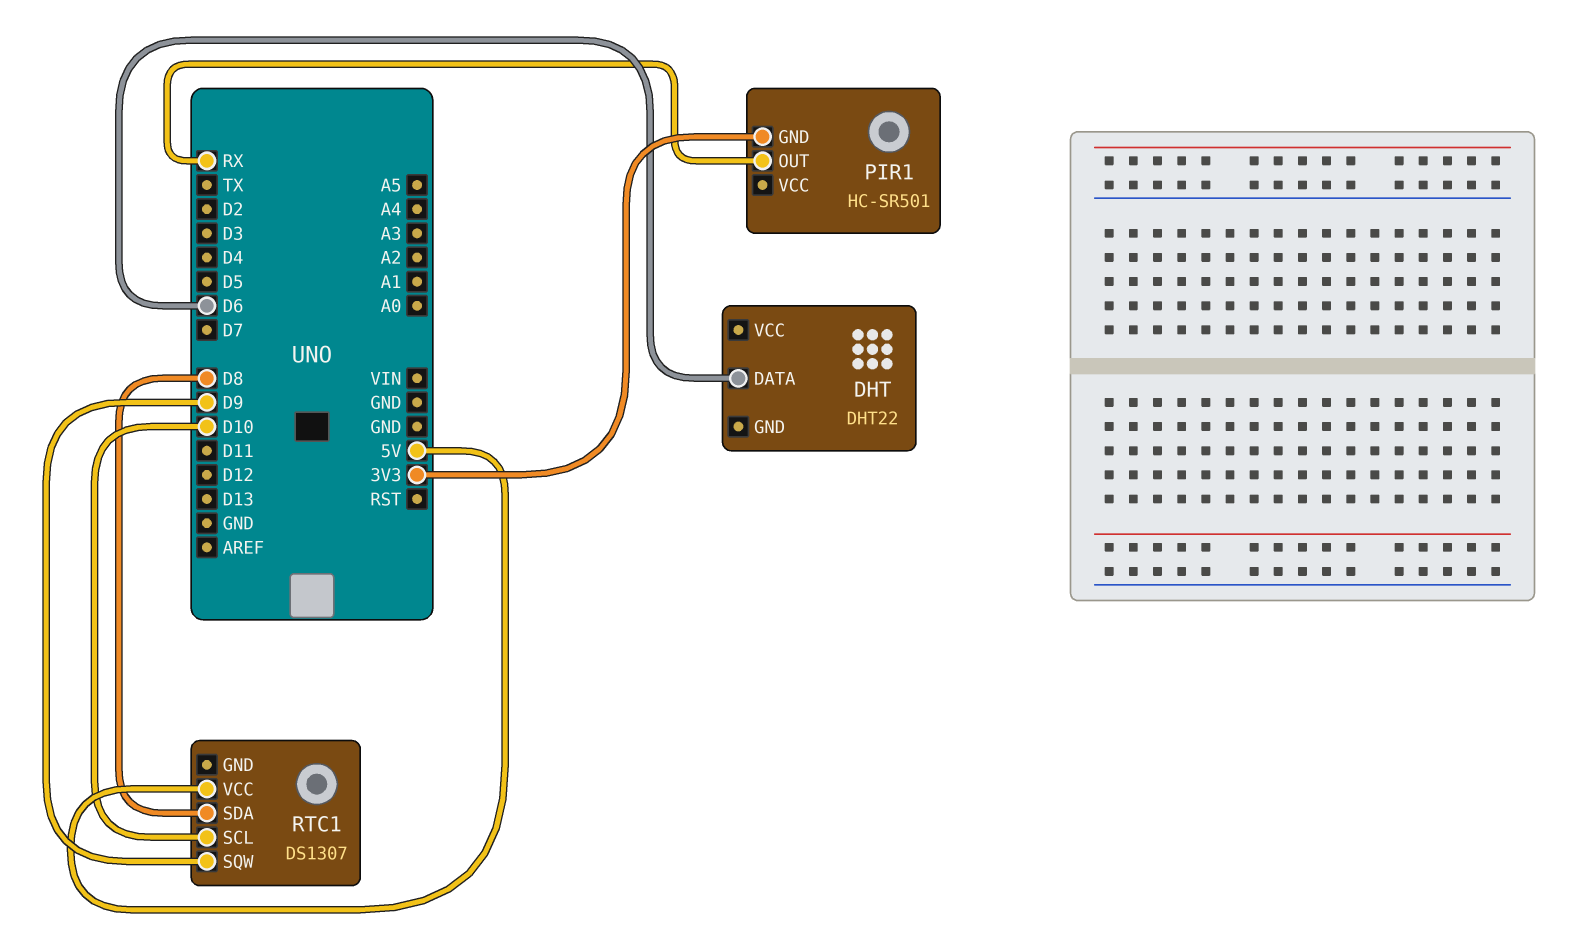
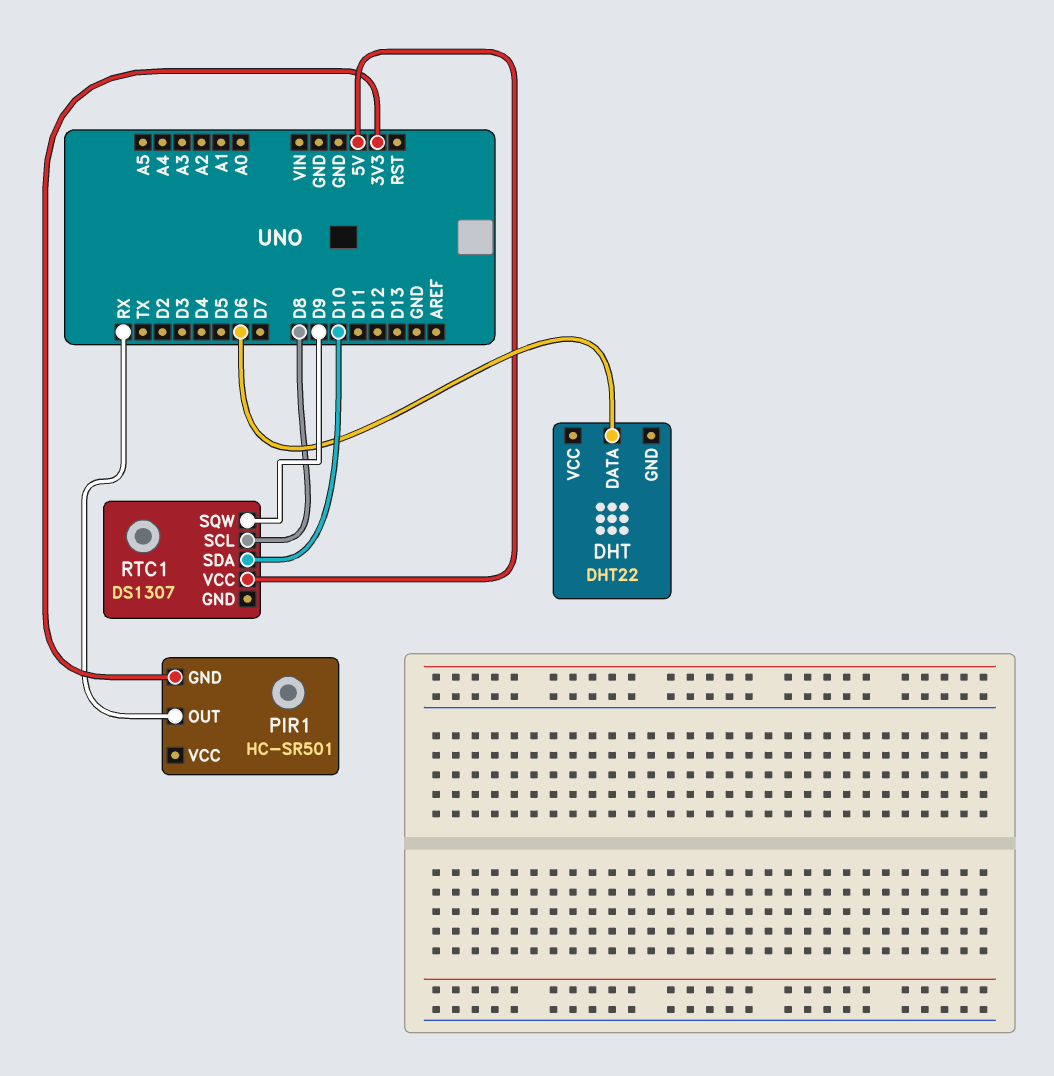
RTC1 pin SCL: D10 -> D8
RTC1 pin SDA: D8 -> D10

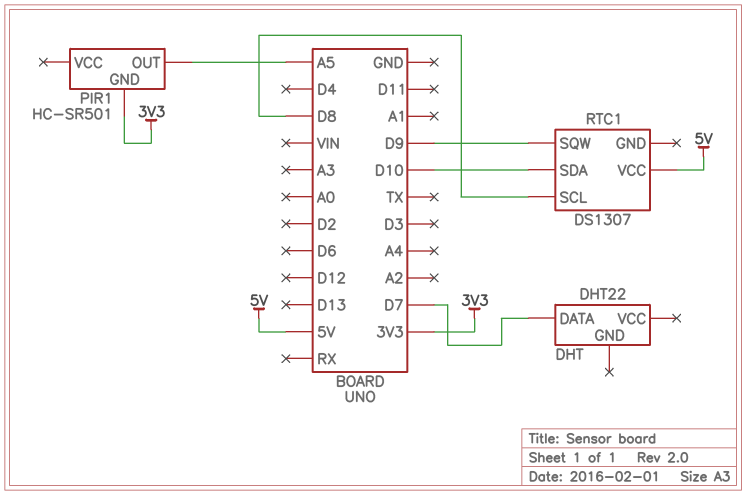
DHT pin DATA: D6 -> D7
PIR1 pin OUT: RX -> A5

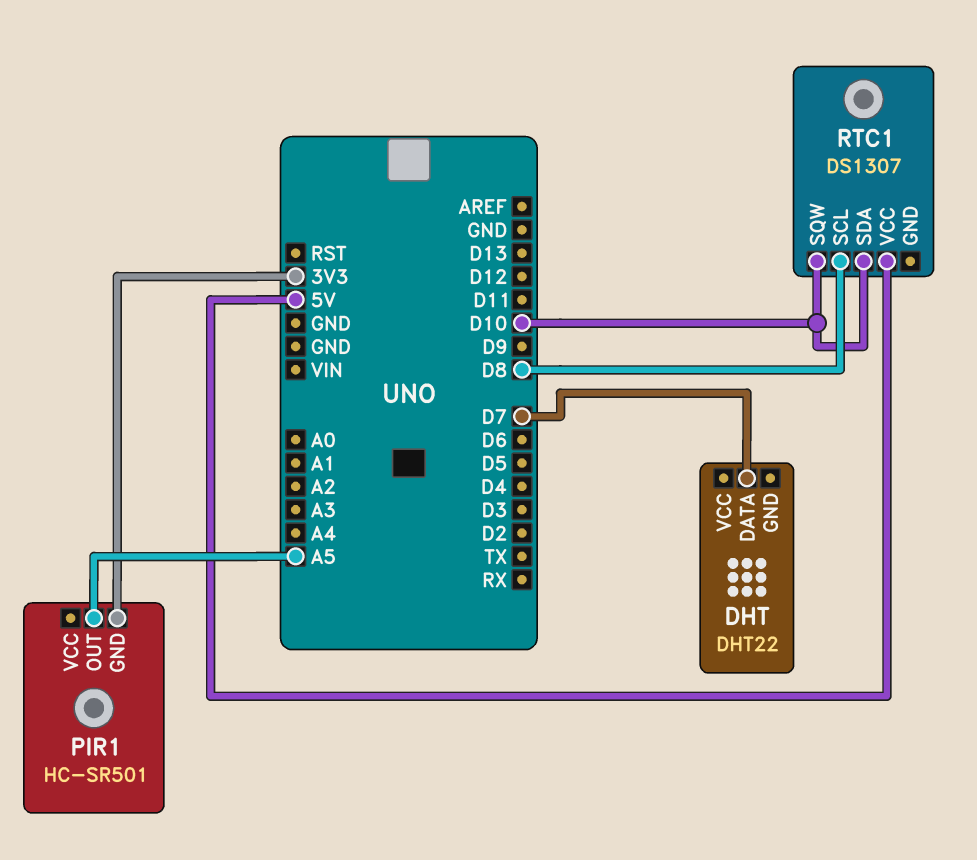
RTC1 pin SQW: D9 -> D10

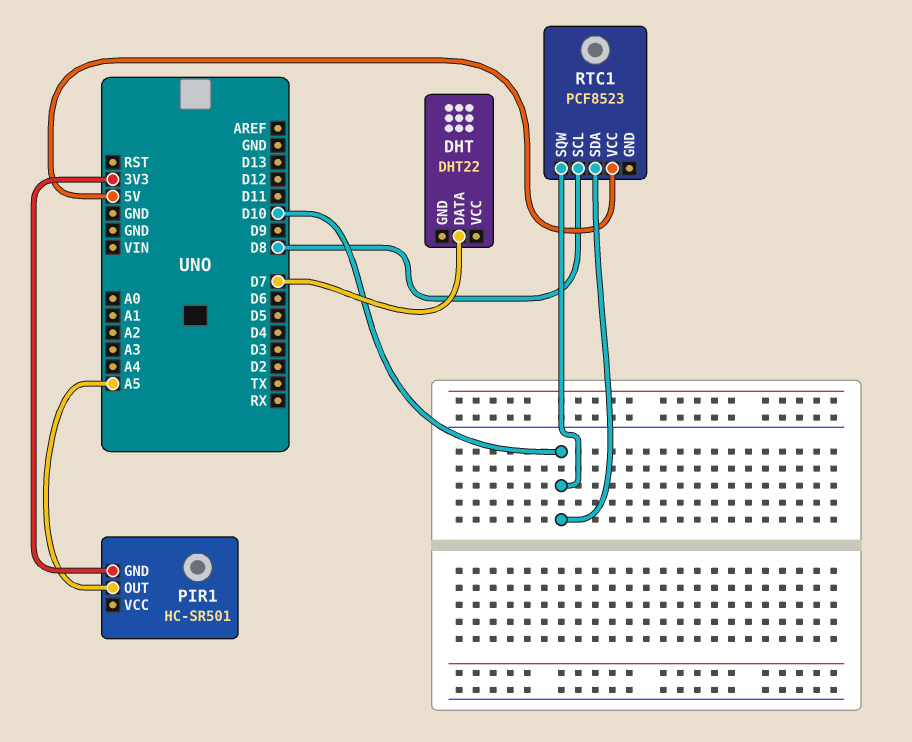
RTC1: DS1307 -> PCF8523

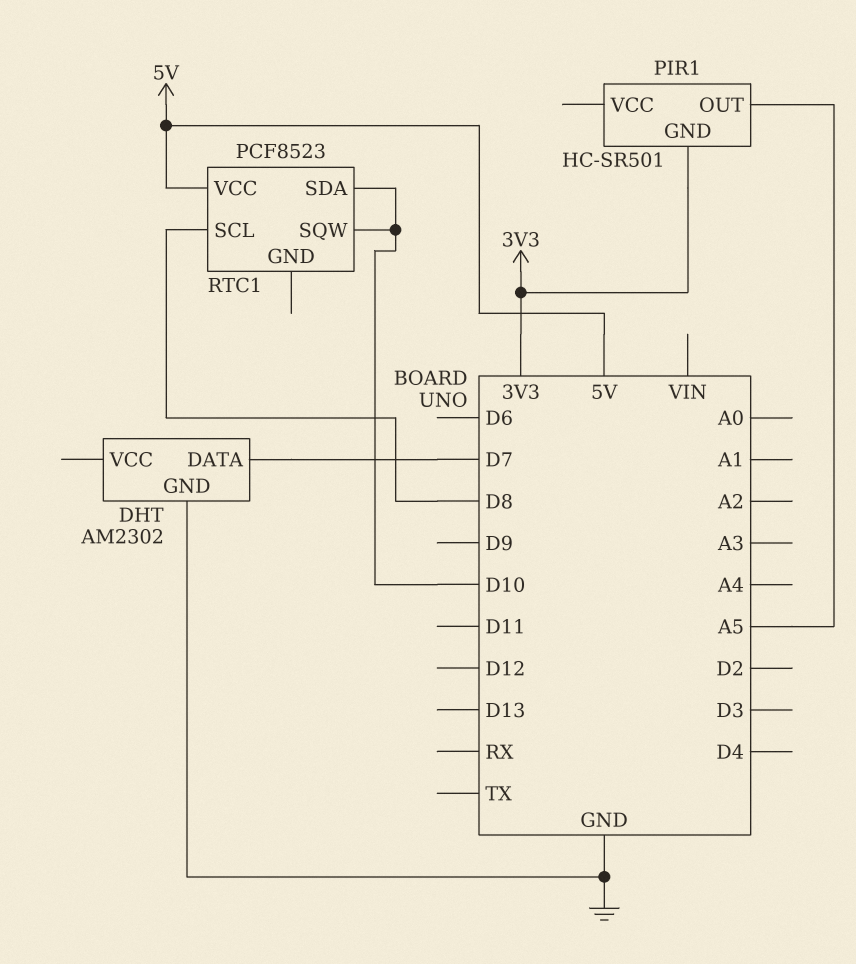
DHT: DHT22 -> AM2302
DHT pin GND: none -> GND

